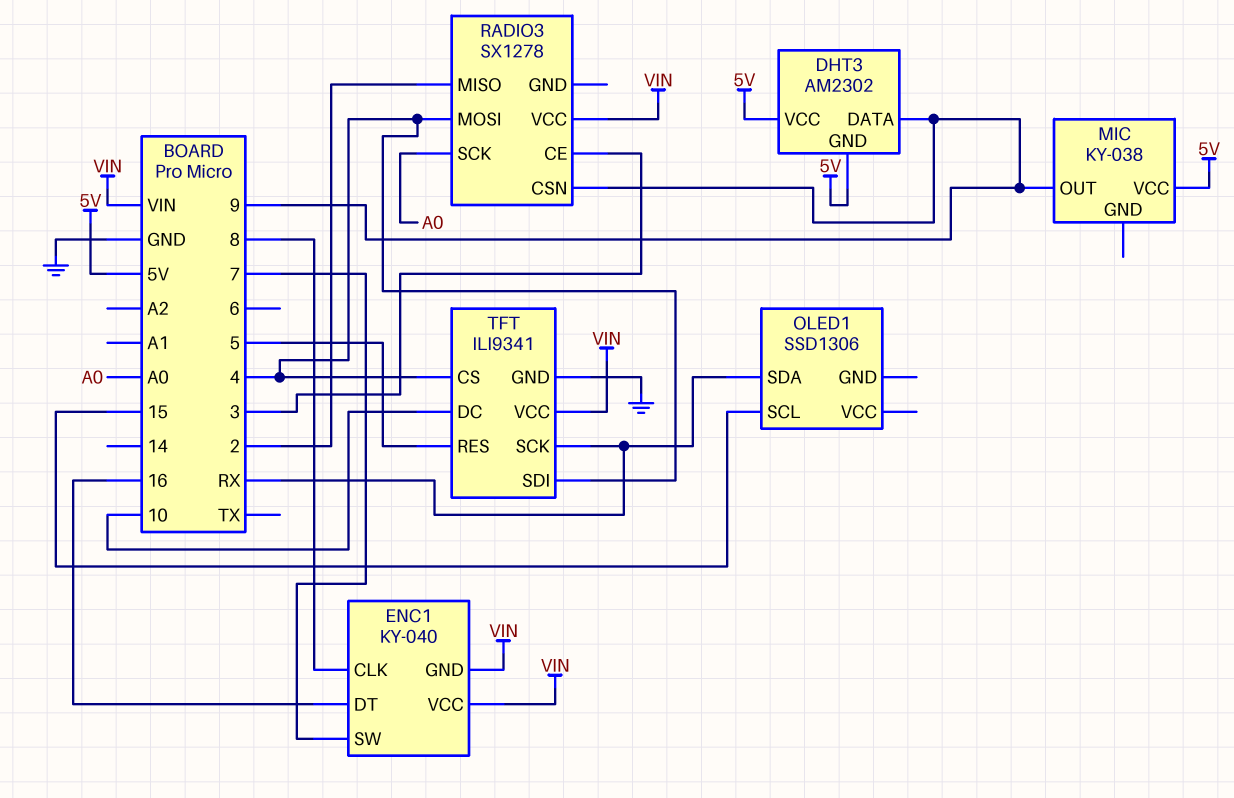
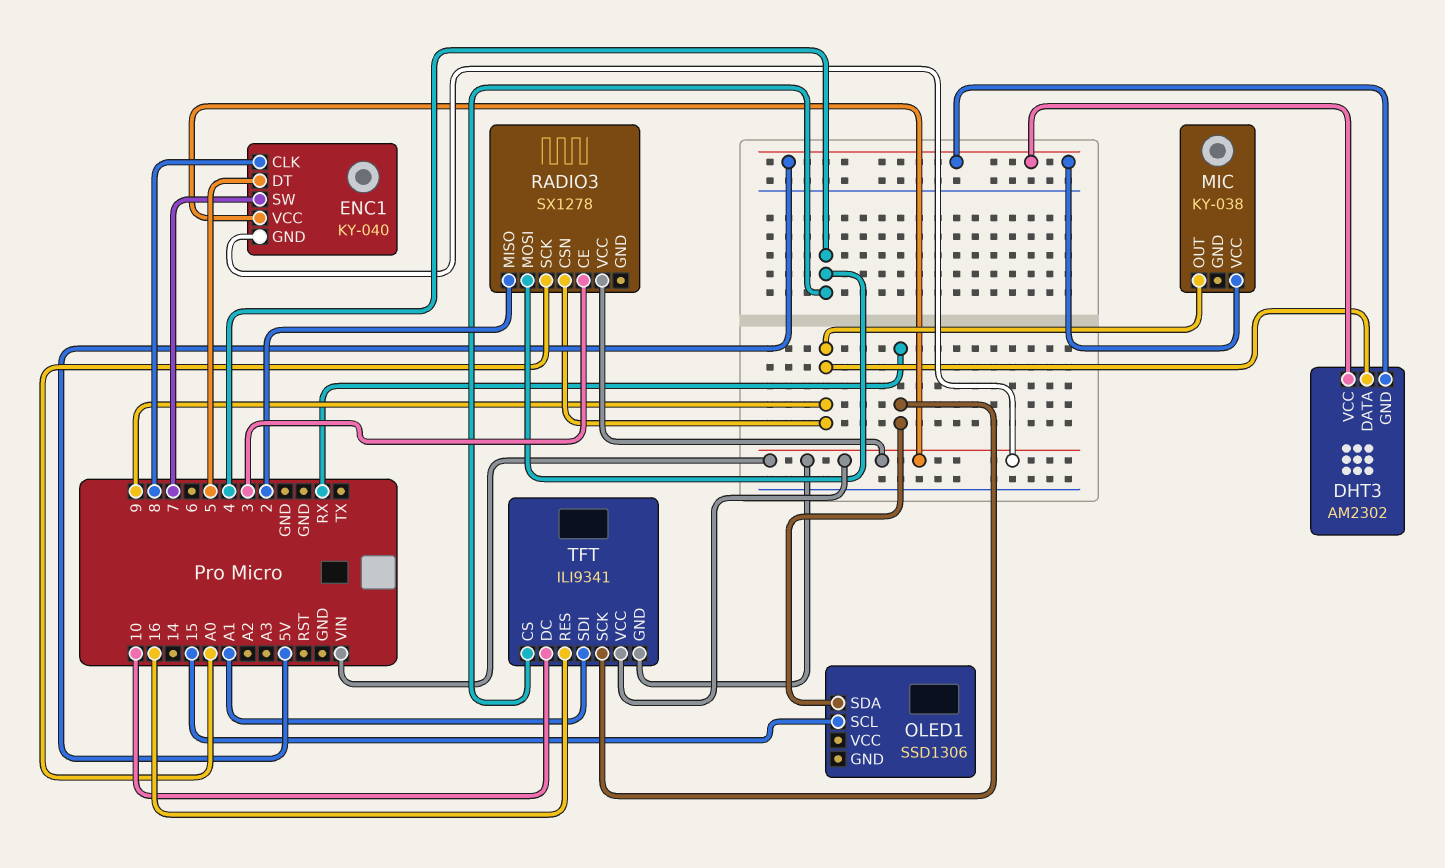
ENC1 pin DT: 16 -> 5
TFT pin GND: GND -> VIN
TFT pin RES: 5 -> 16
TFT pin SDI: 4 -> A1

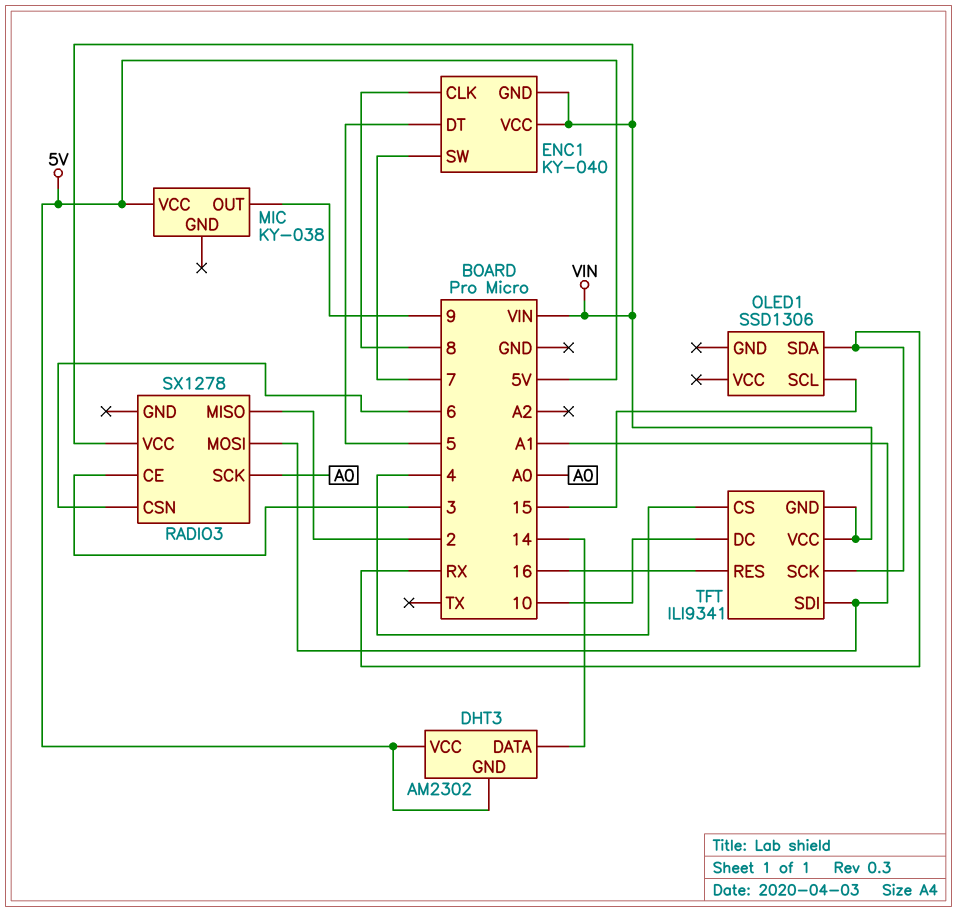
DHT3 pin DATA: 9 -> 14
RADIO3 pin CSN: 9 -> 6
RADIO3 pin MOSI: 4 -> A1

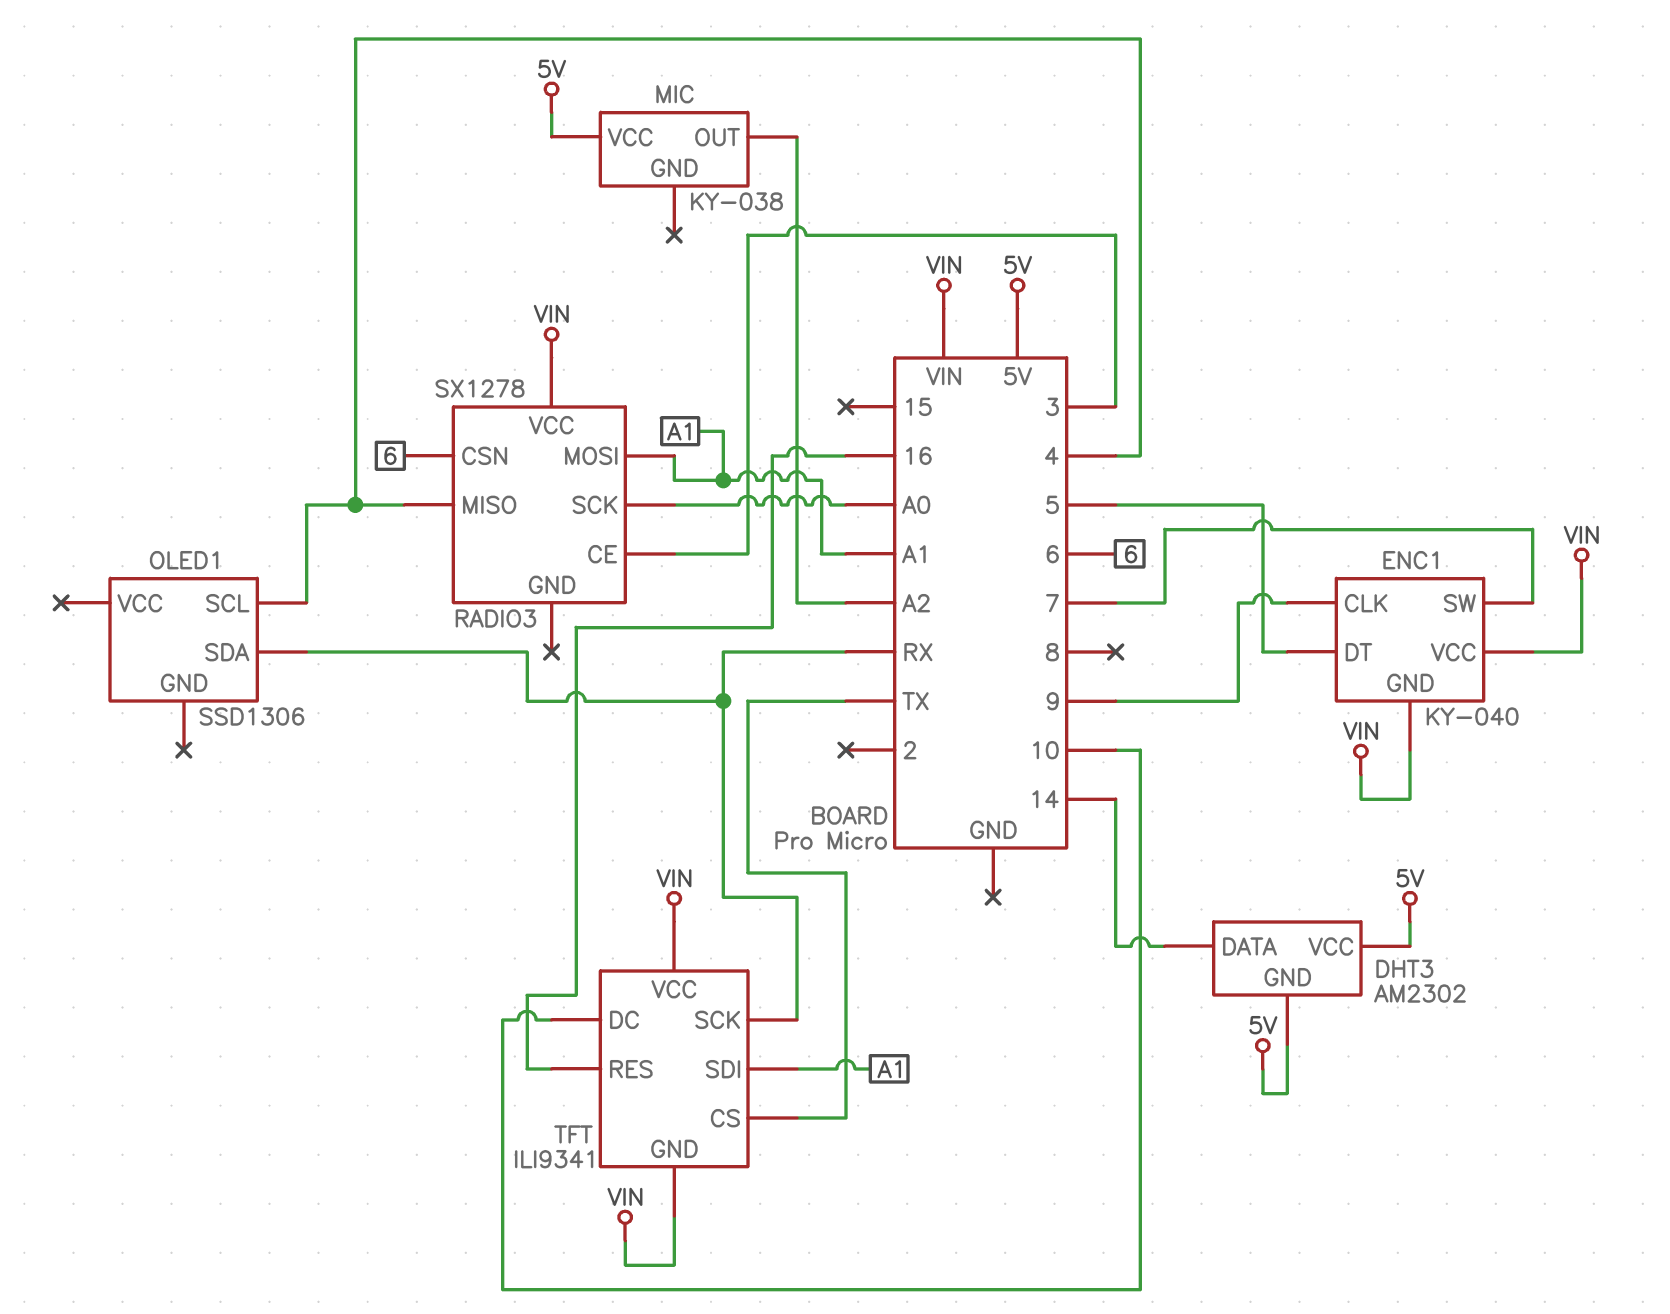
ENC1 pin CLK: 8 -> 9
MIC pin OUT: 9 -> A2
OLED1 pin SCL: 15 -> 4
RADIO3 pin MISO: 2 -> 4
TFT pin CS: 4 -> TX

